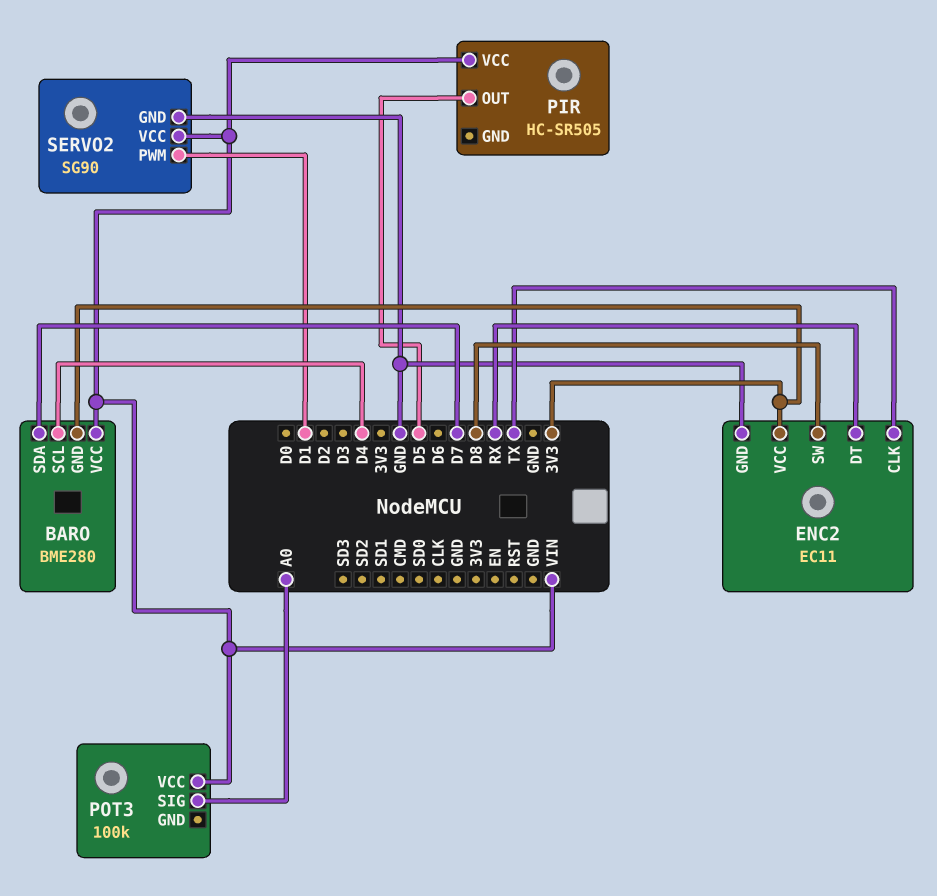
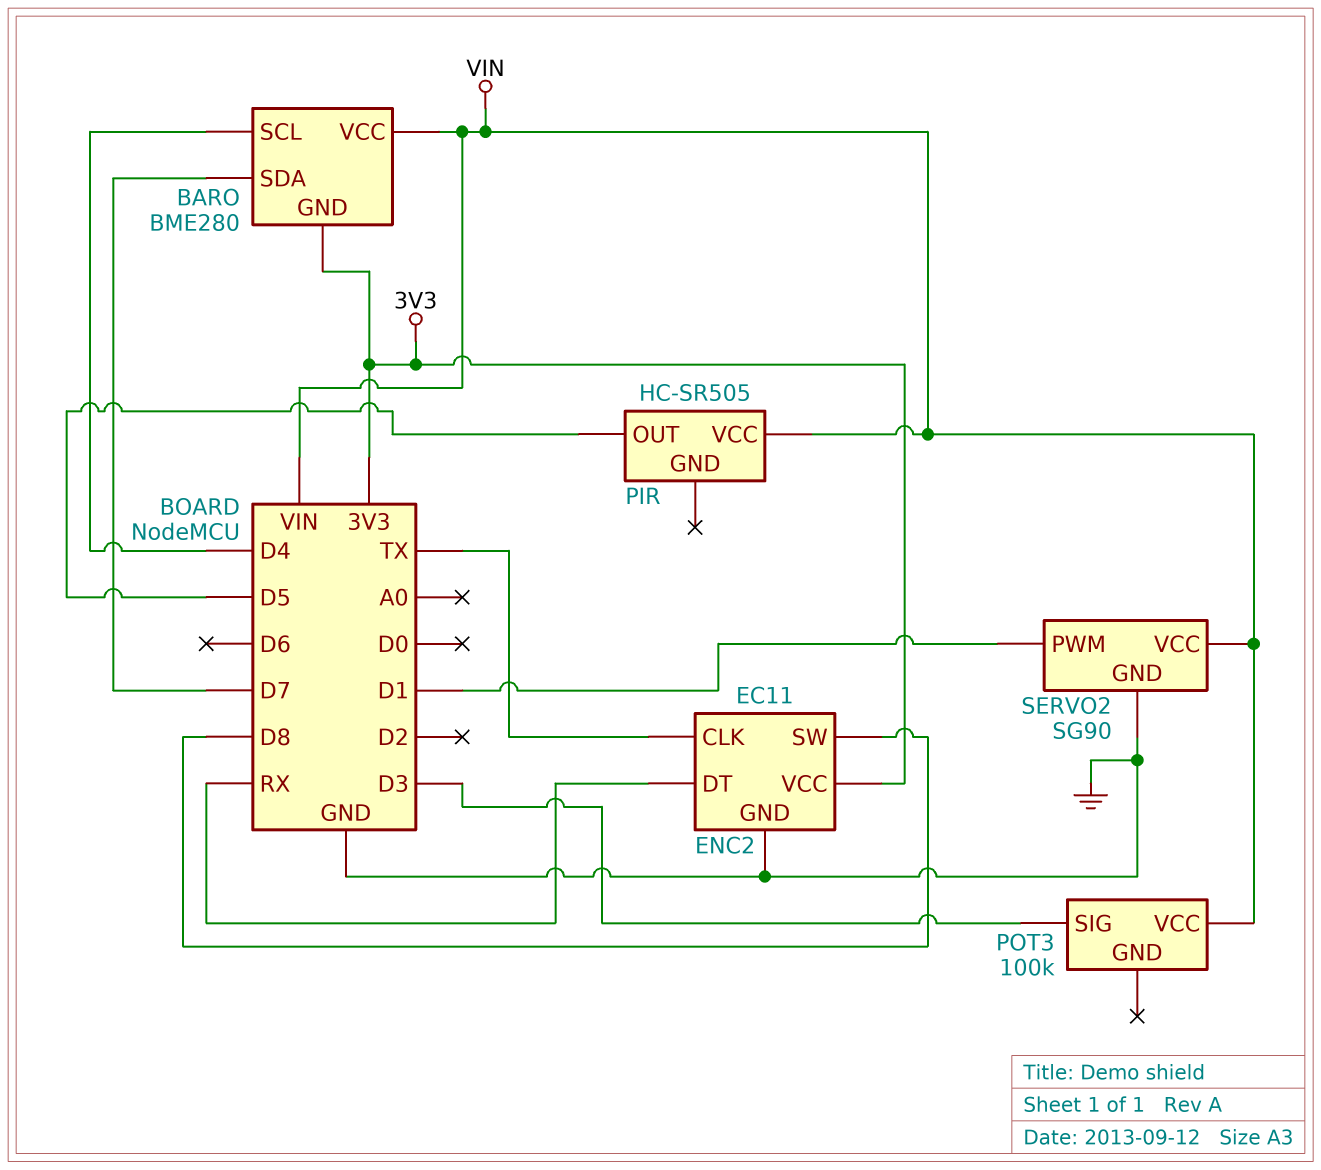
POT3 pin SIG: A0 -> D3

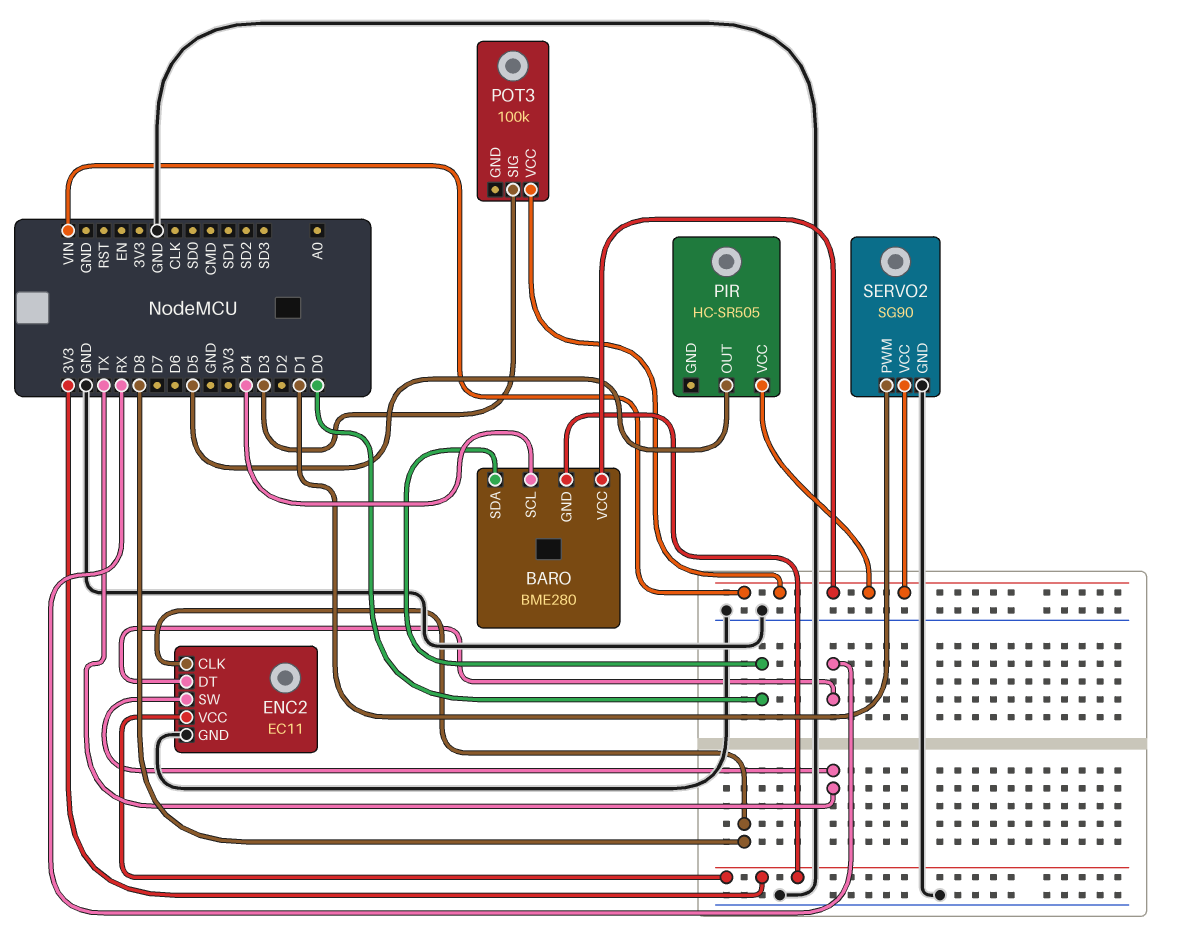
BARO pin SDA: D7 -> D0
ENC2 pin CLK: TX -> D8
ENC2 pin SW: D8 -> TX

